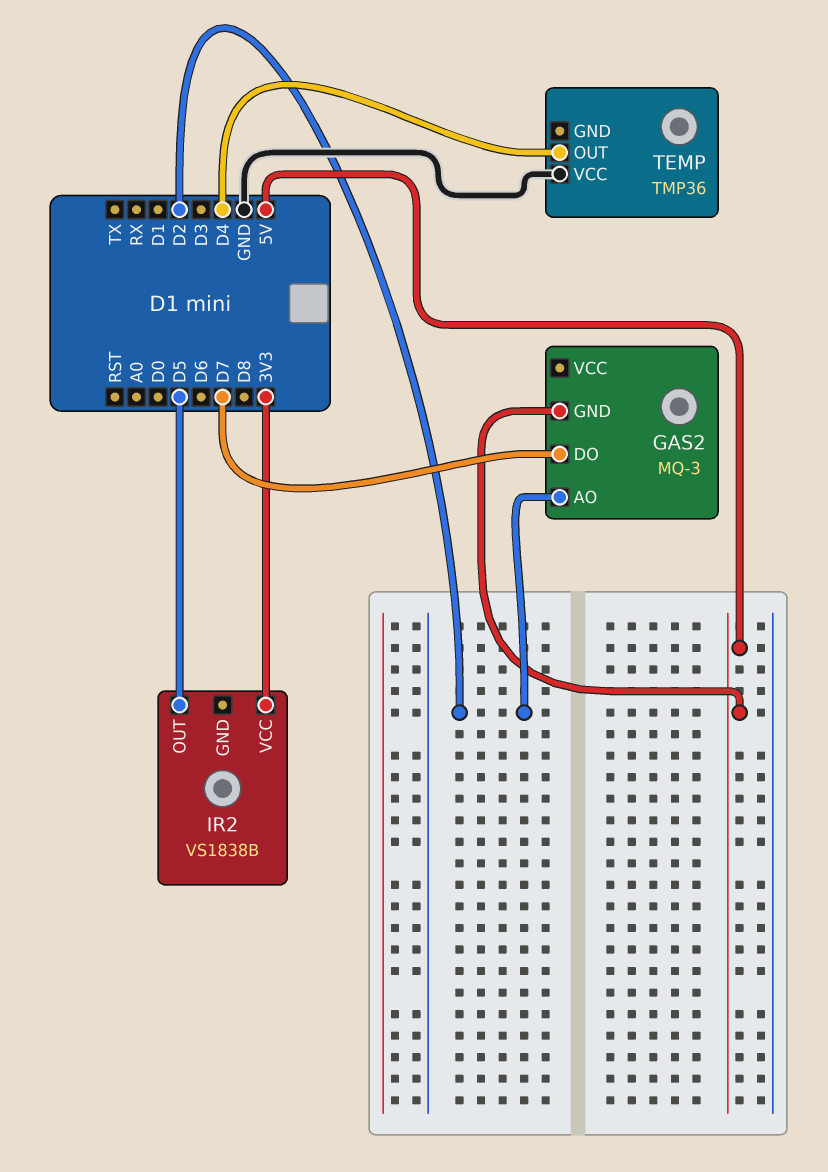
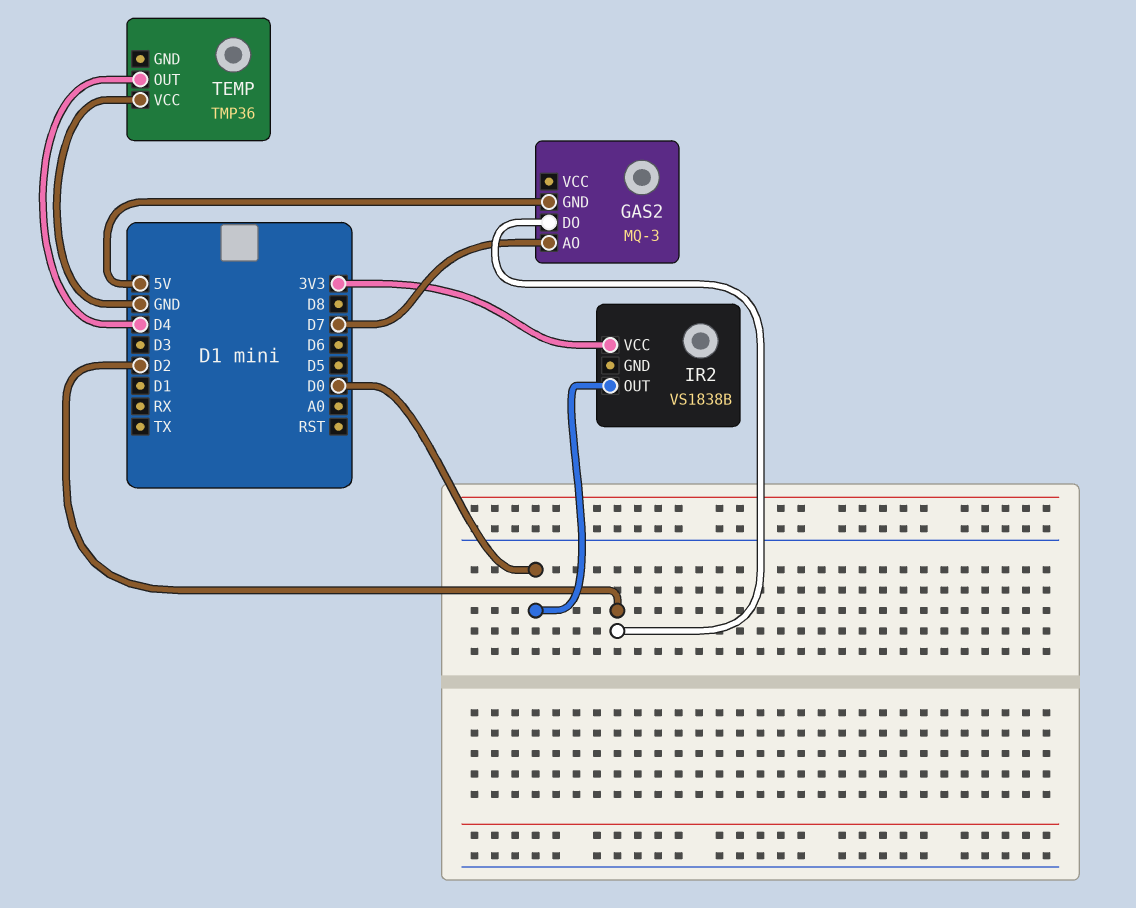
GAS2 pin AO: D2 -> D7
GAS2 pin DO: D7 -> D2
IR2 pin OUT: D5 -> D0

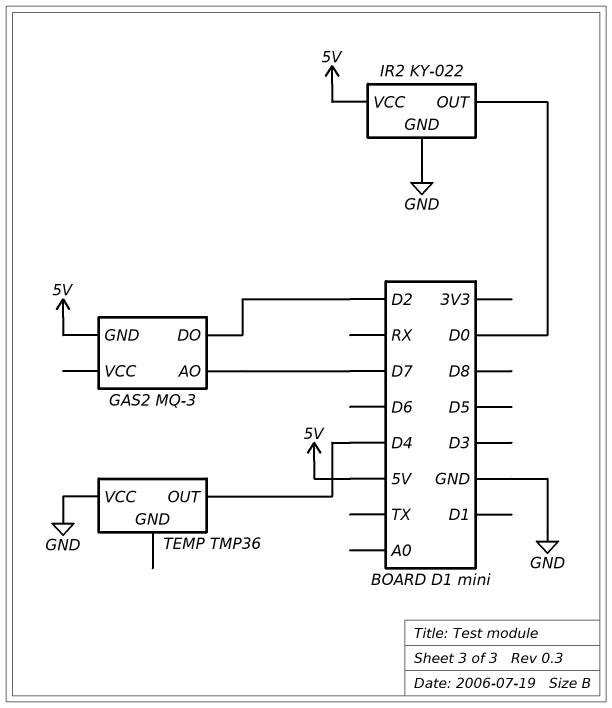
IR2: VS1838B -> KY-022
IR2 pin GND: none -> GND
IR2 pin VCC: 3V3 -> 5V

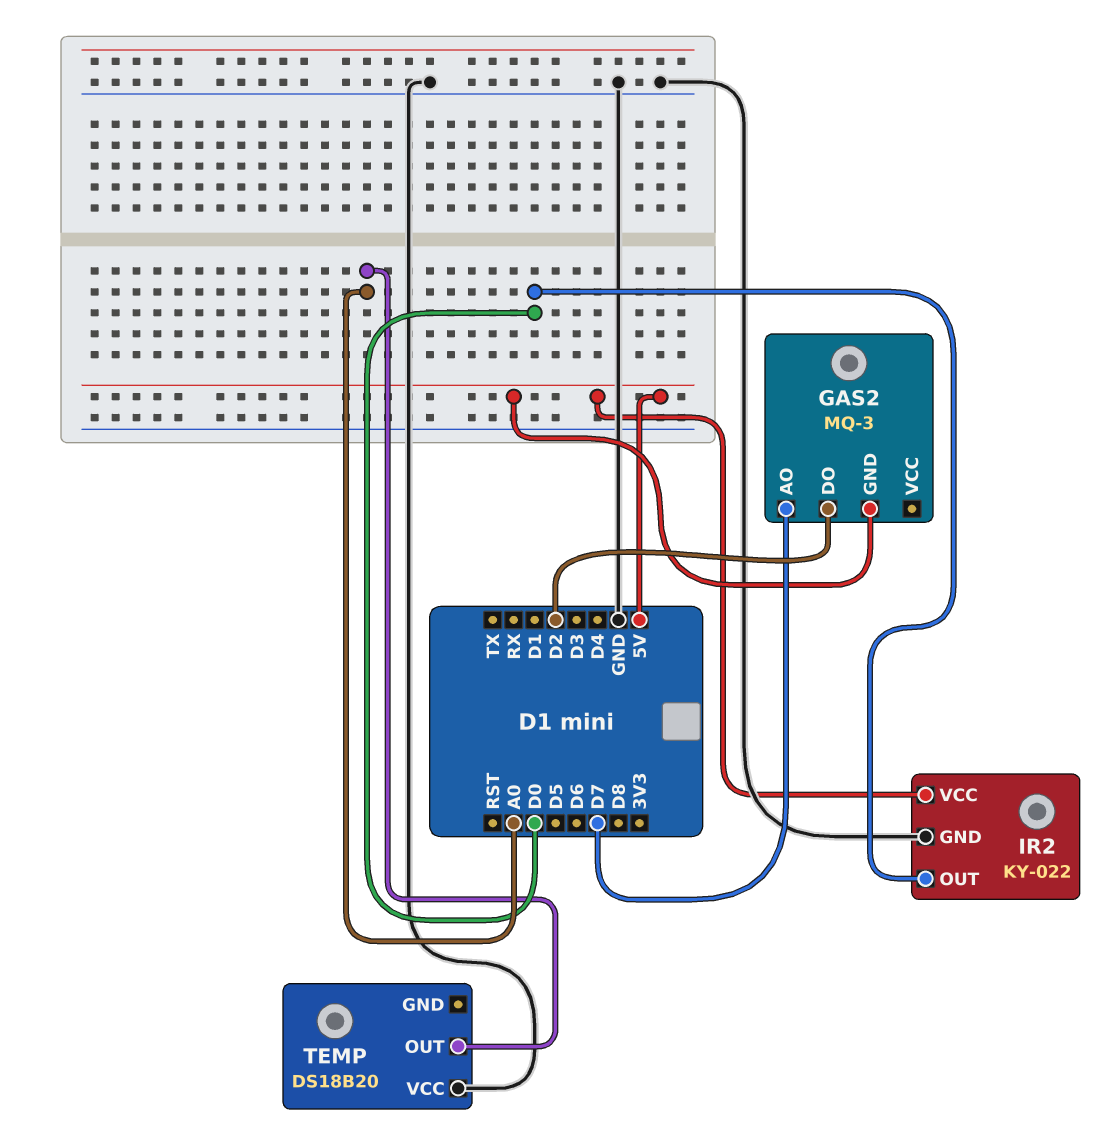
TEMP: TMP36 -> DS18B20
TEMP pin OUT: D4 -> A0

